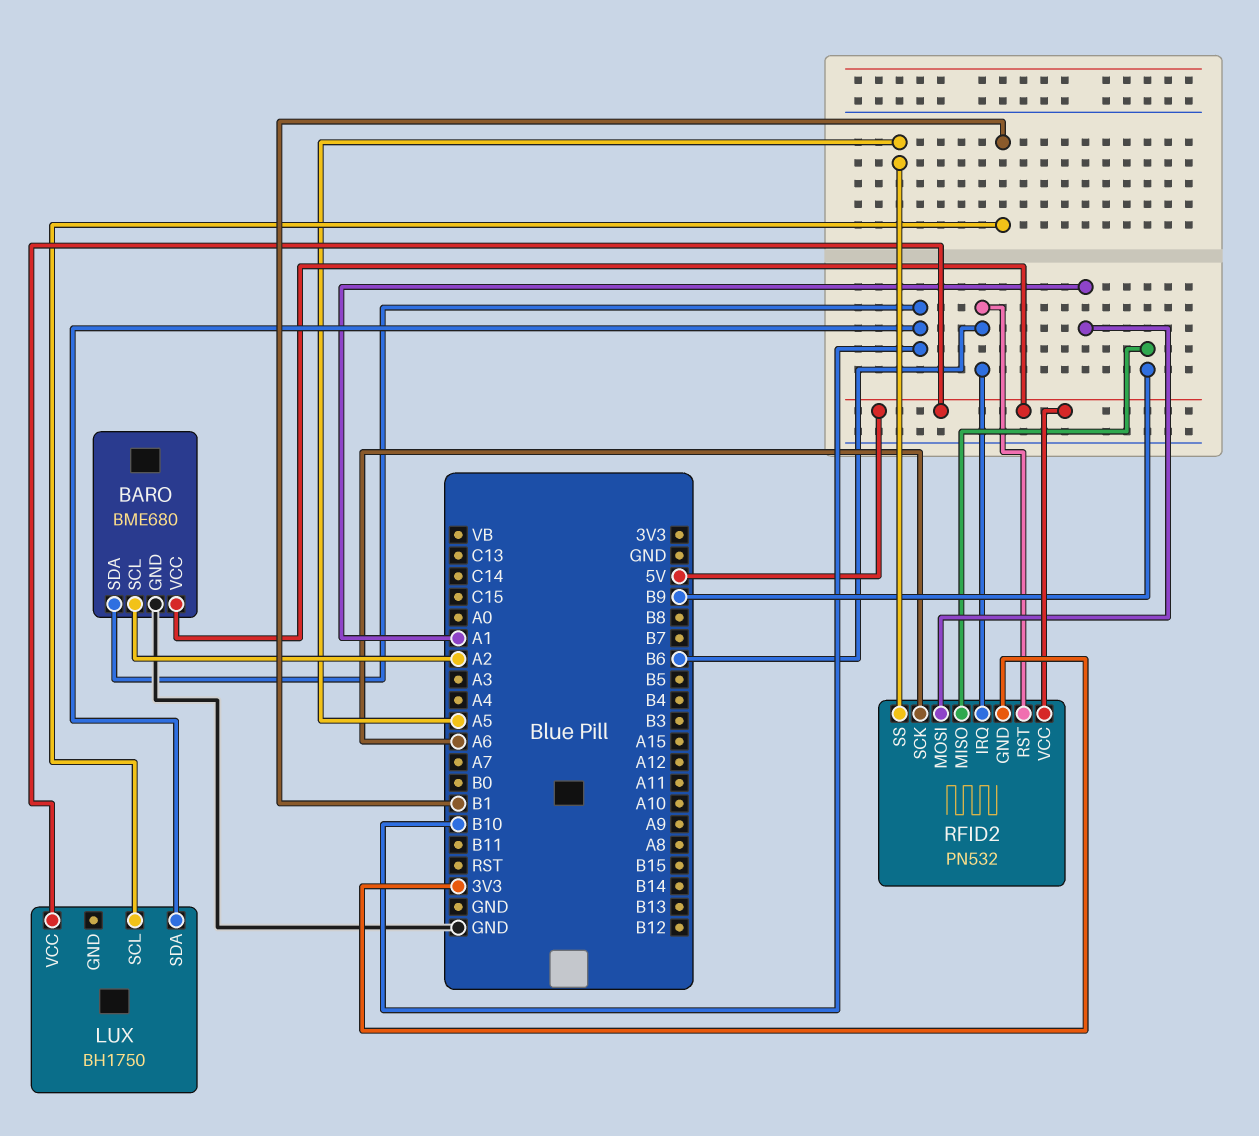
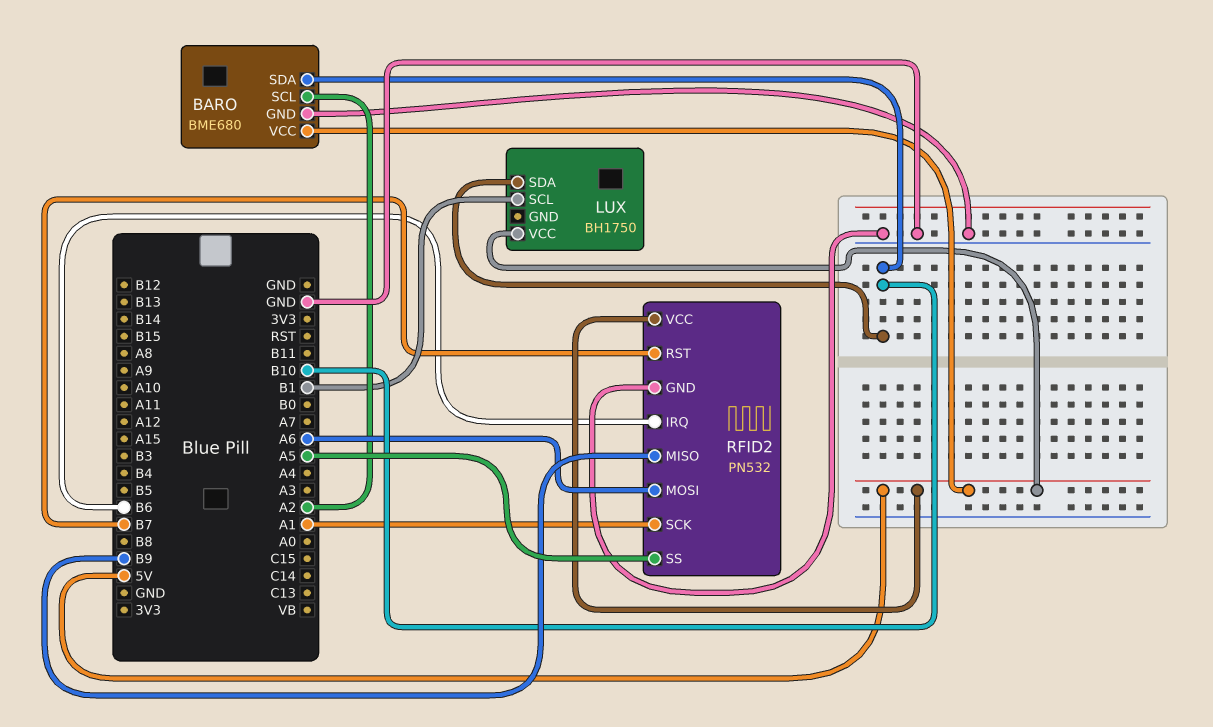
RFID2 pin GND: 3V3 -> GND
RFID2 pin MOSI: A1 -> A6
RFID2 pin RST: B6 -> B7
RFID2 pin SCK: A6 -> A1

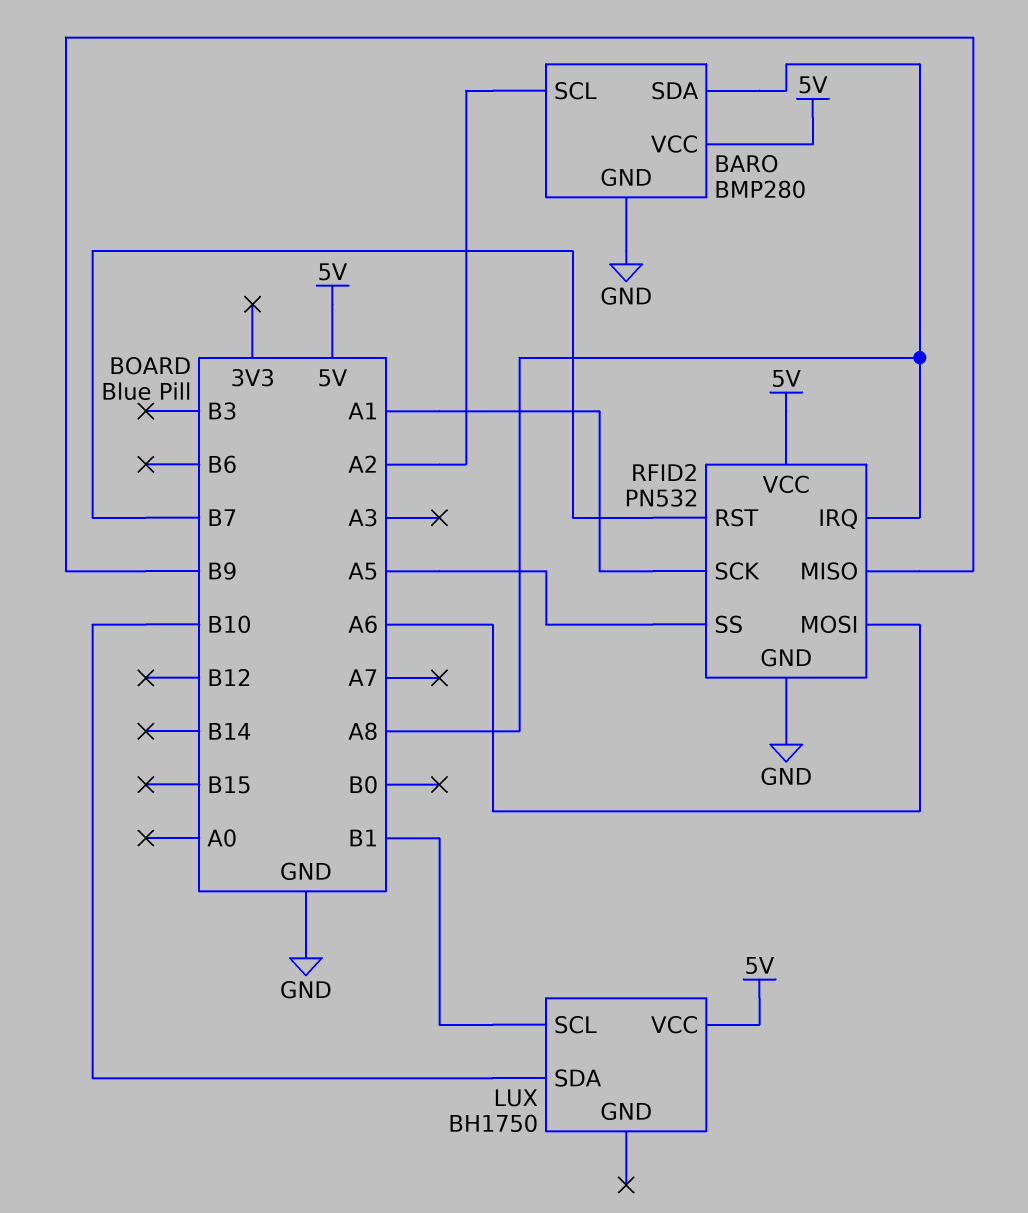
BARO: BME680 -> BMP280
BARO pin SDA: B10 -> A8
RFID2 pin IRQ: B6 -> A8

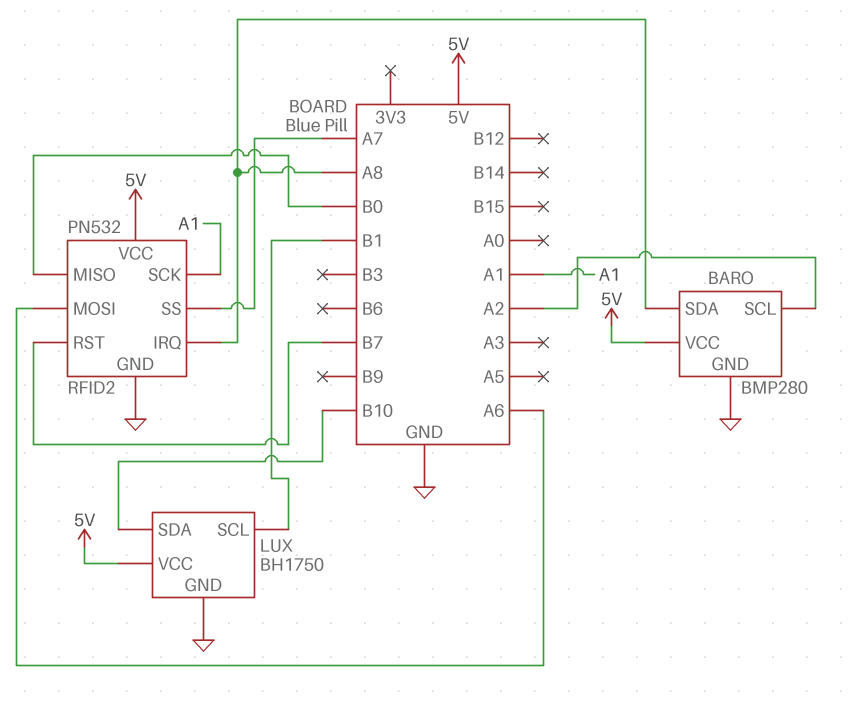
LUX pin GND: none -> GND
RFID2 pin MISO: B9 -> B0
RFID2 pin SS: A5 -> A7

